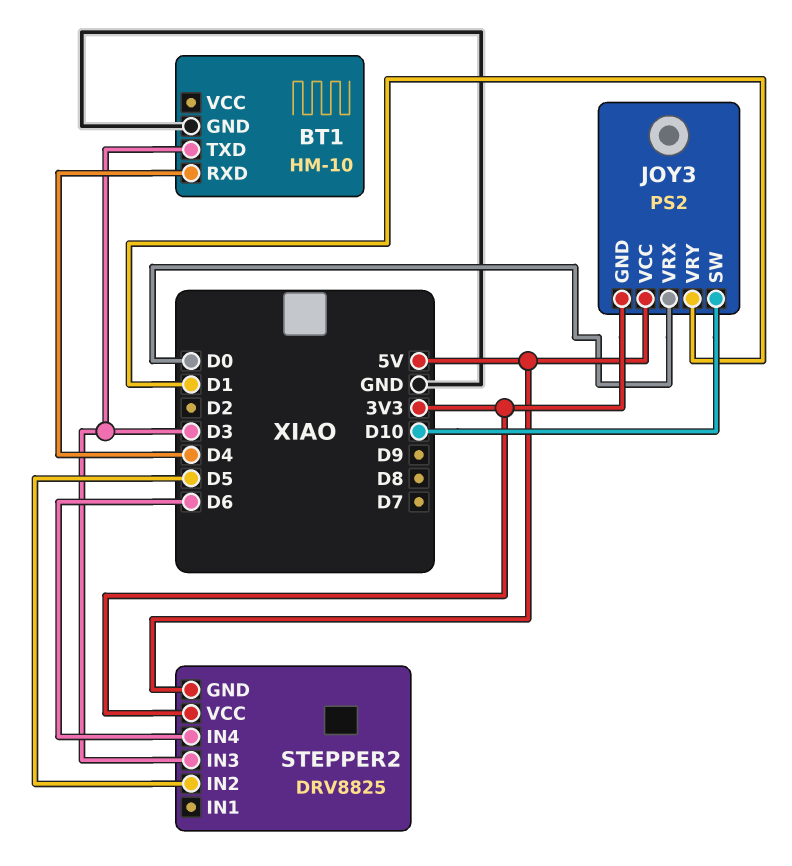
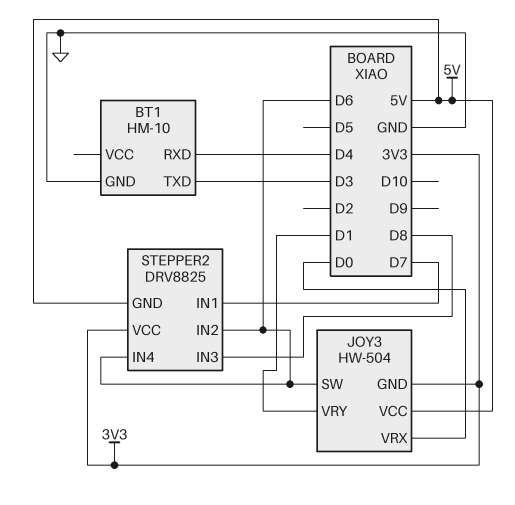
JOY3: PS2 -> HW-504
JOY3 pin SW: D10 -> D6
STEPPER2 pin IN1: none -> D7
STEPPER2 pin IN2: D5 -> D6
STEPPER2 pin IN3: D3 -> D8

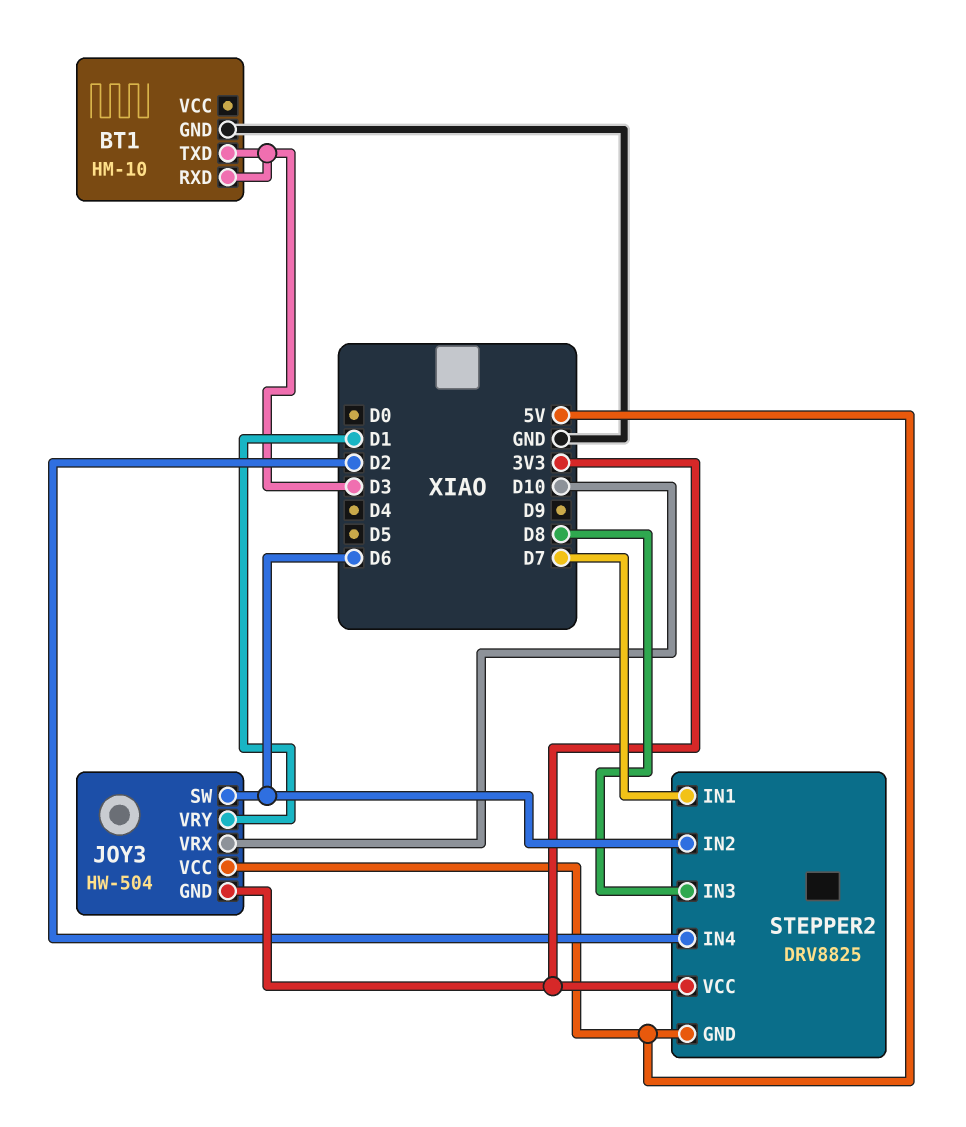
BT1 pin RXD: D4 -> D3
JOY3 pin VRX: D0 -> D10
STEPPER2 pin IN4: D6 -> D2

